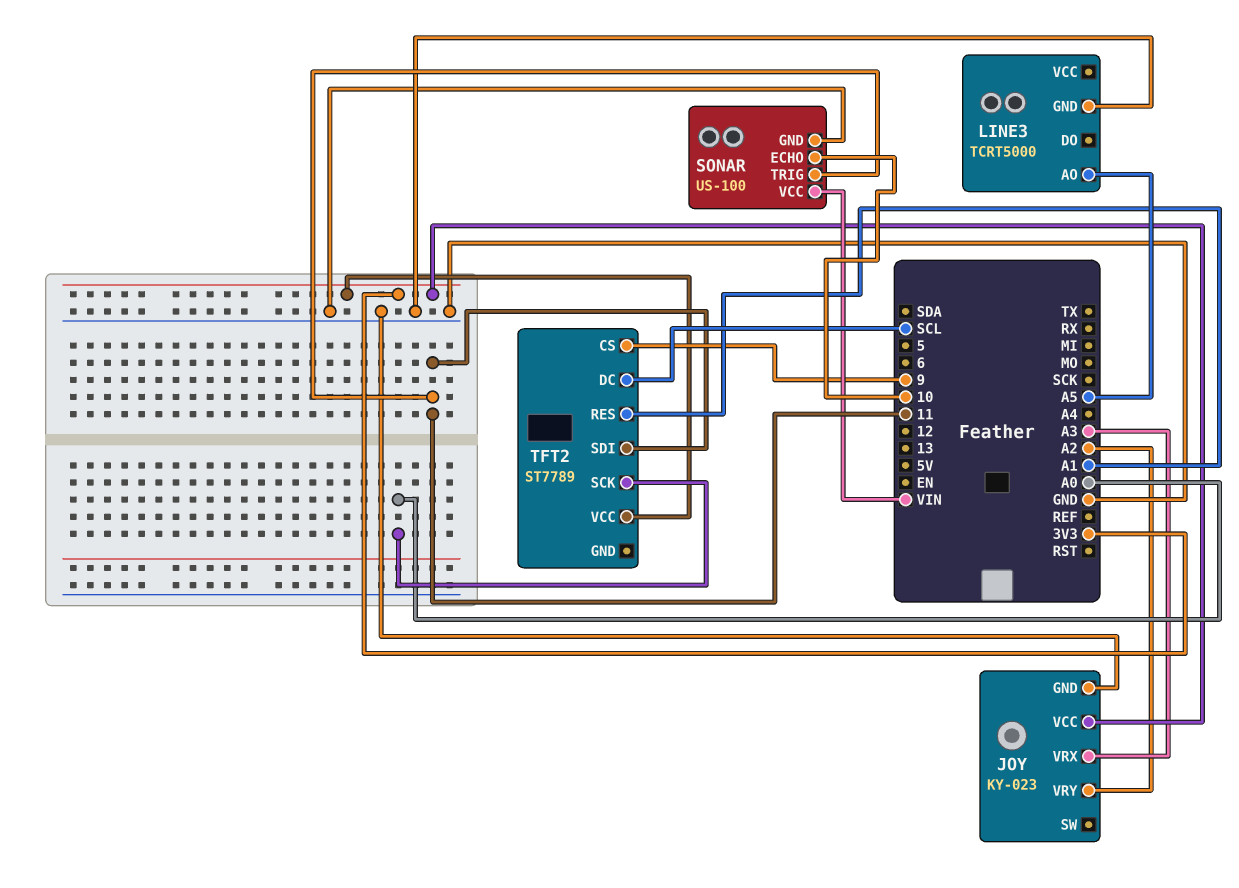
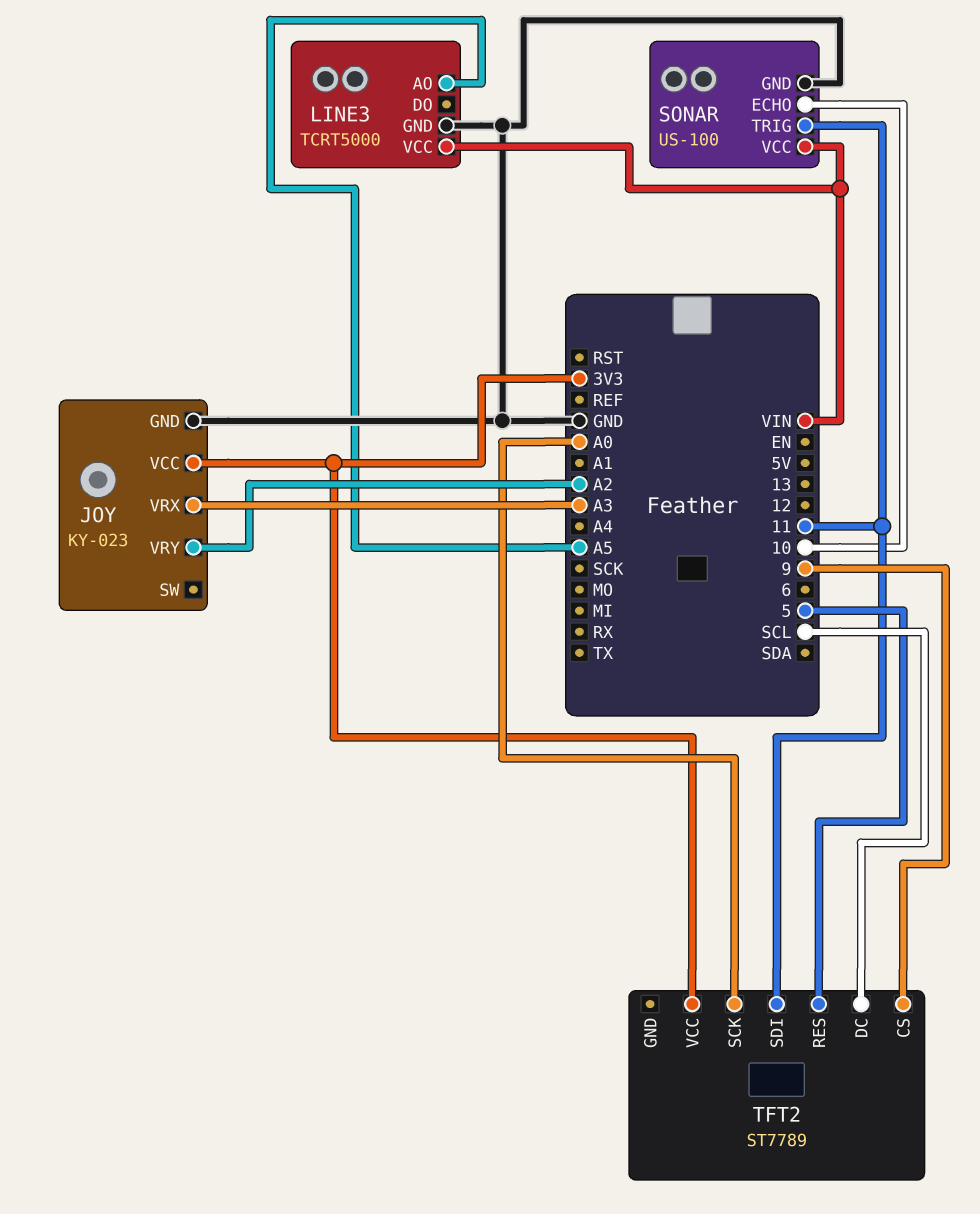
LINE3 pin VCC: none -> VIN
TFT2 pin RES: A1 -> 5

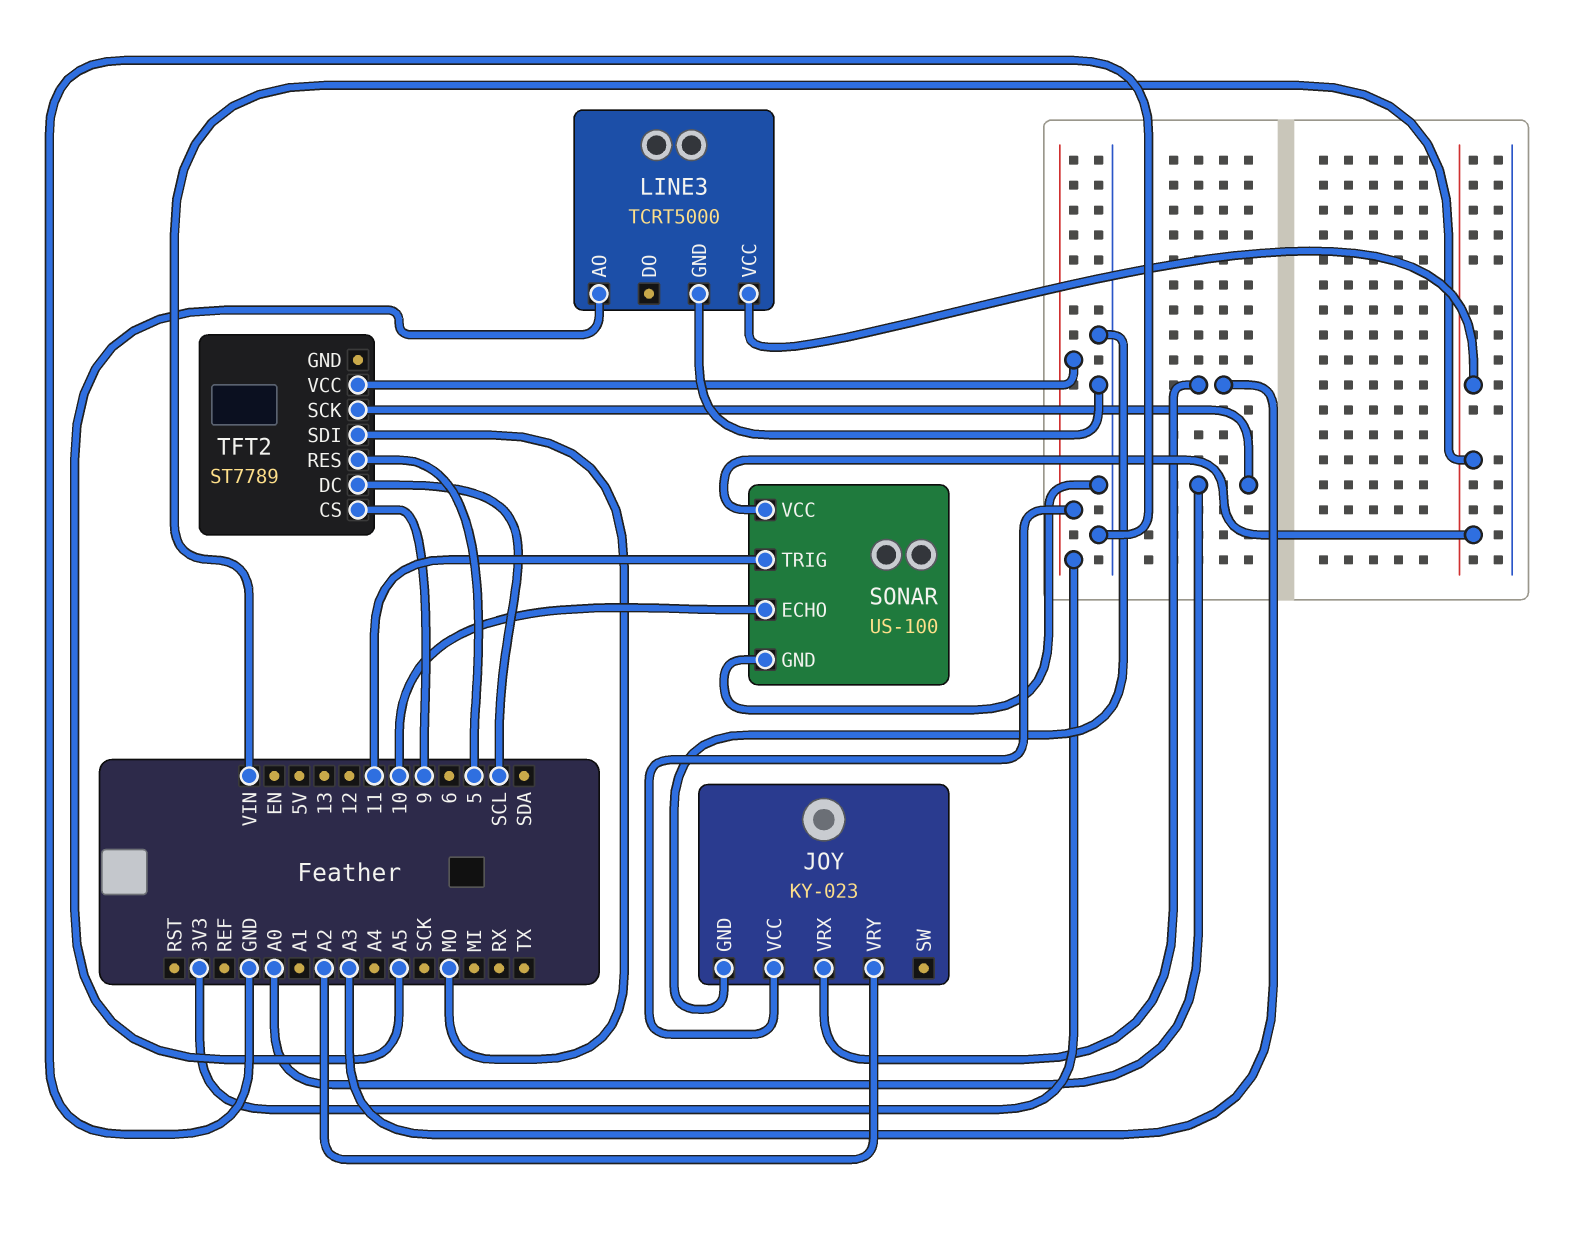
TFT2 pin SDI: 11 -> MO

